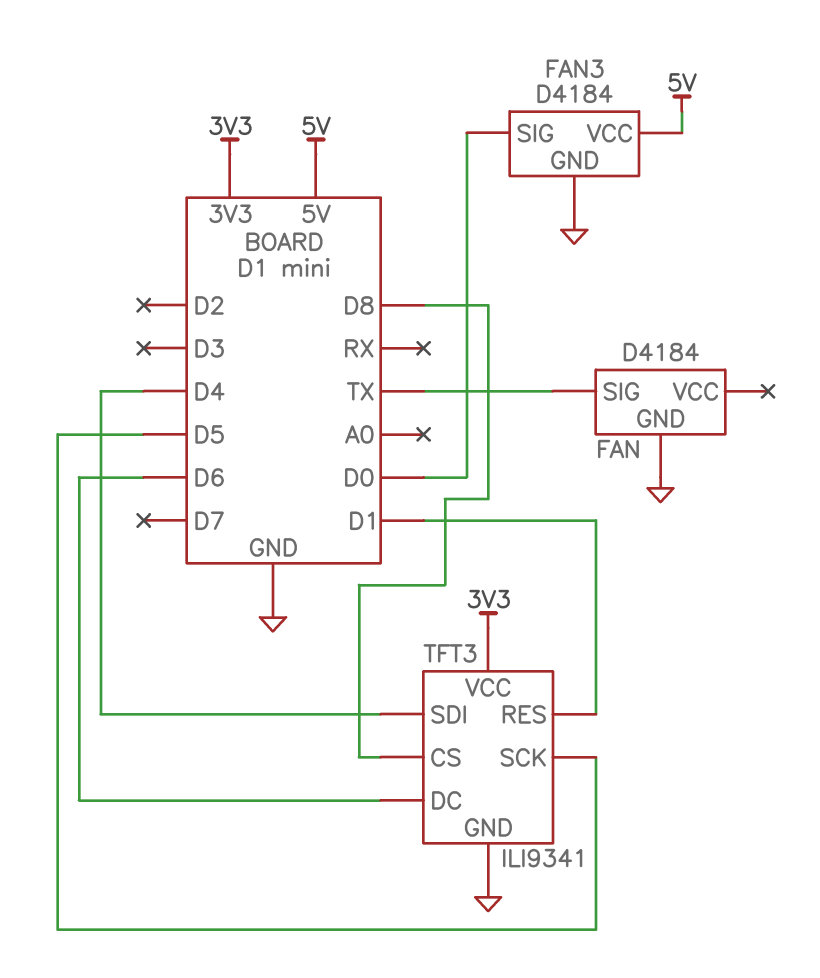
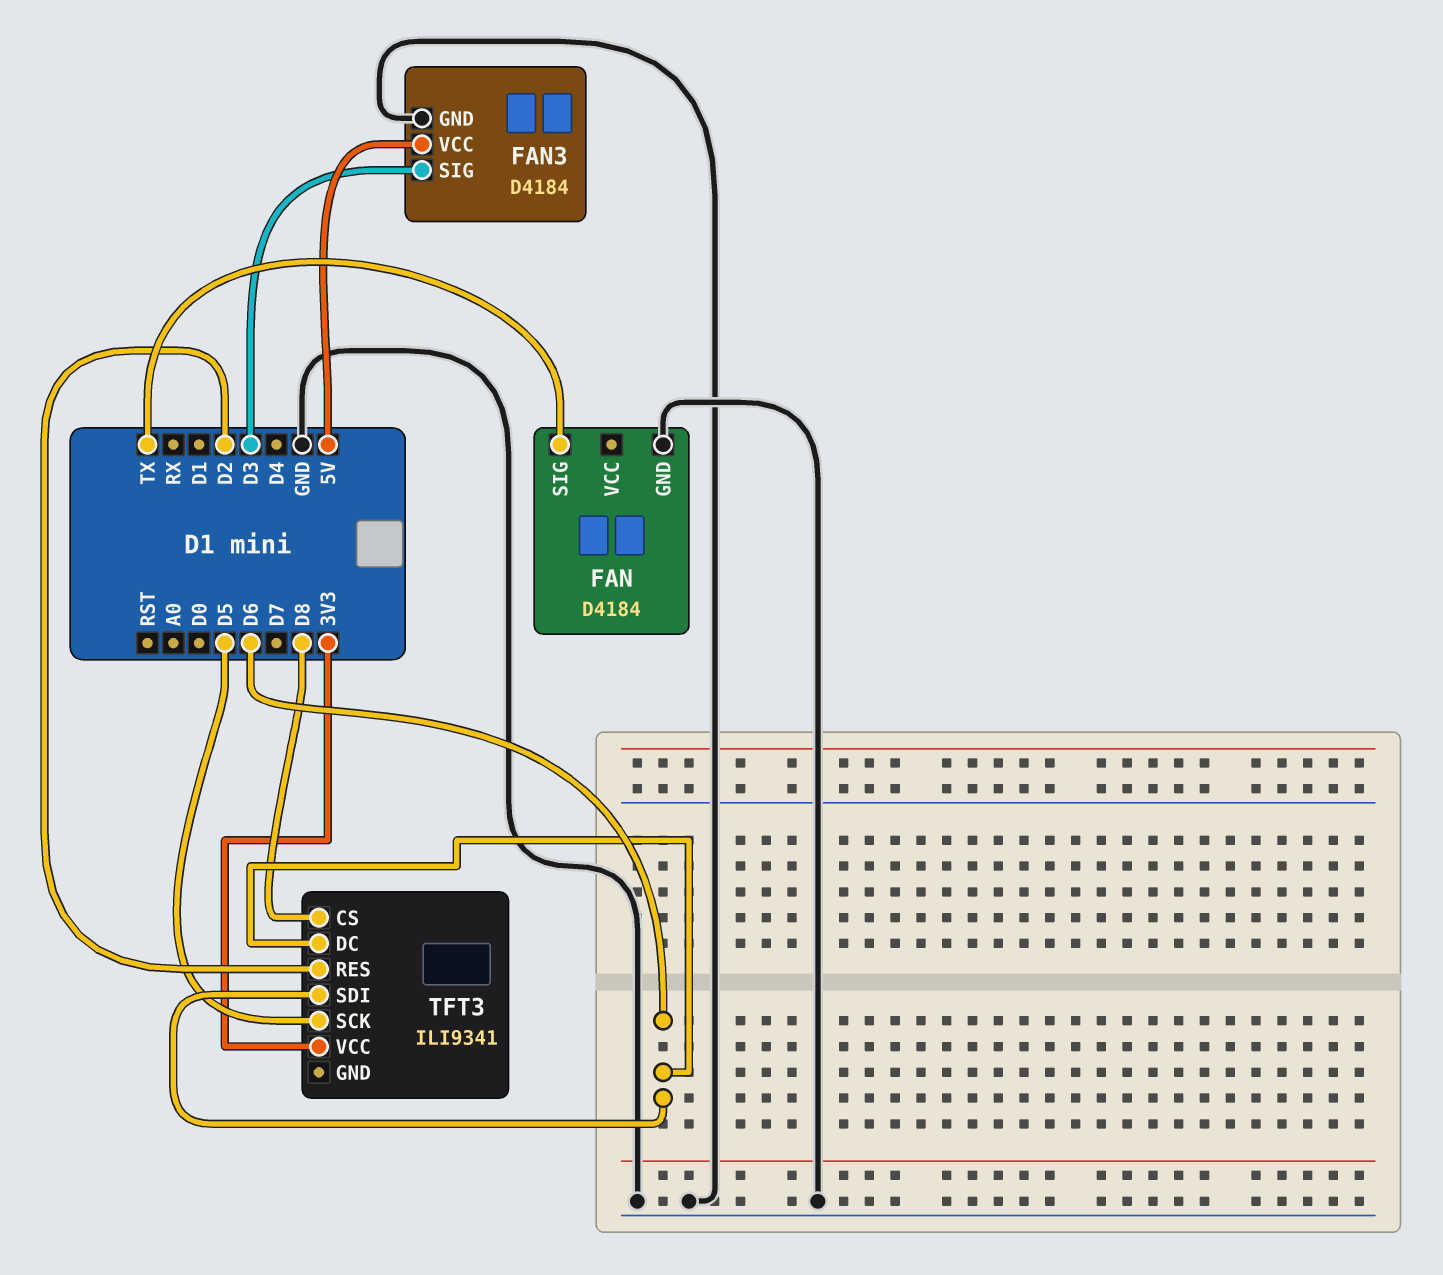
FAN3 pin SIG: D0 -> D3
TFT3 pin GND: GND -> none
TFT3 pin RES: D1 -> D2
TFT3 pin SDI: D4 -> D6

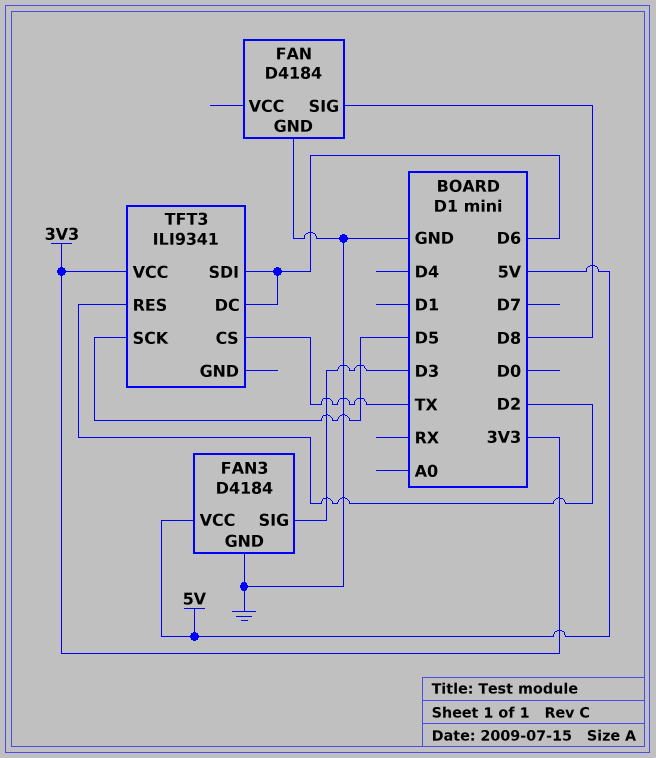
FAN pin SIG: TX -> D8
TFT3 pin CS: D8 -> TX

